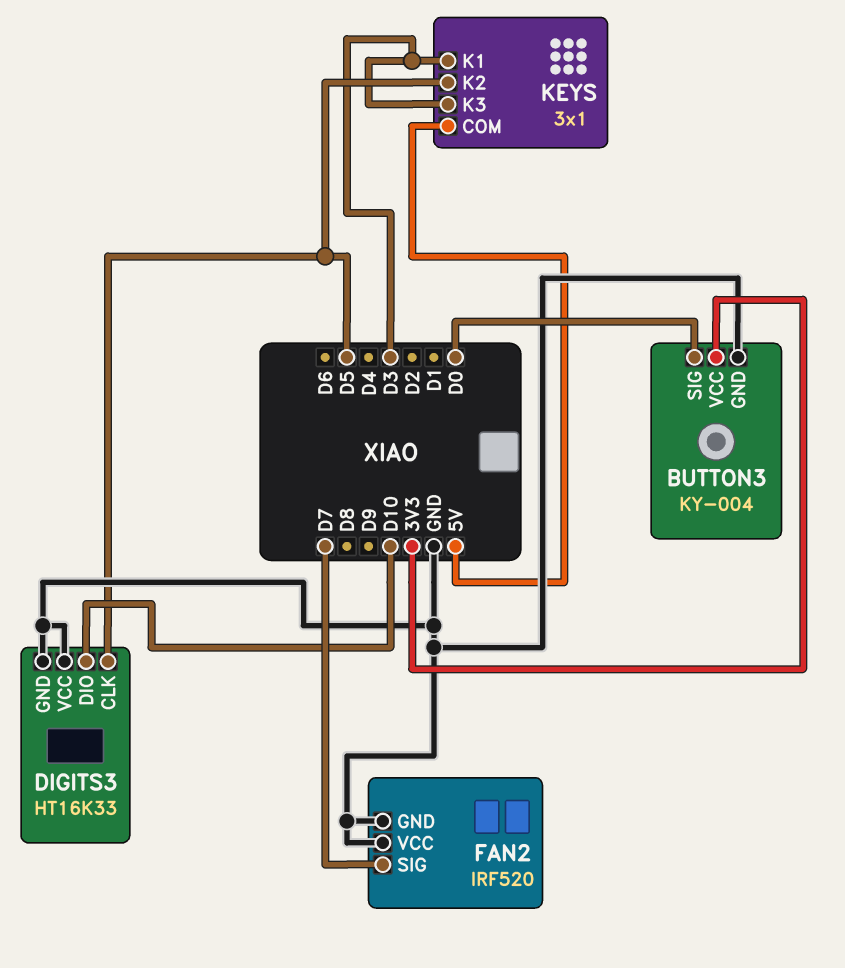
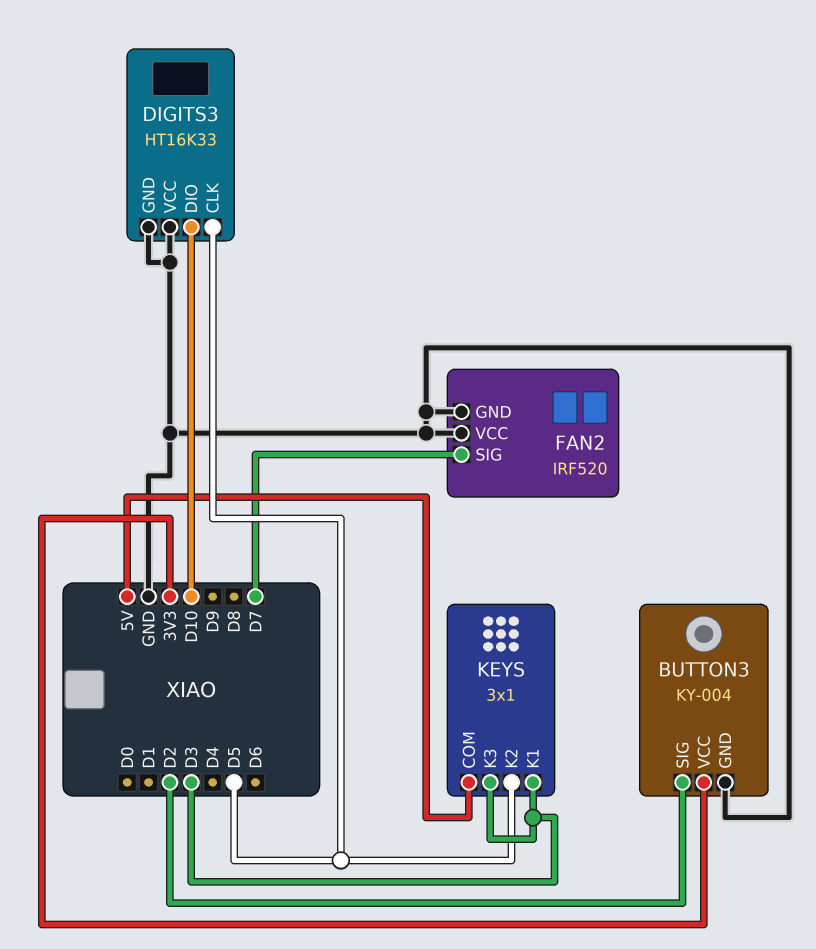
BUTTON3 pin SIG: D0 -> D2

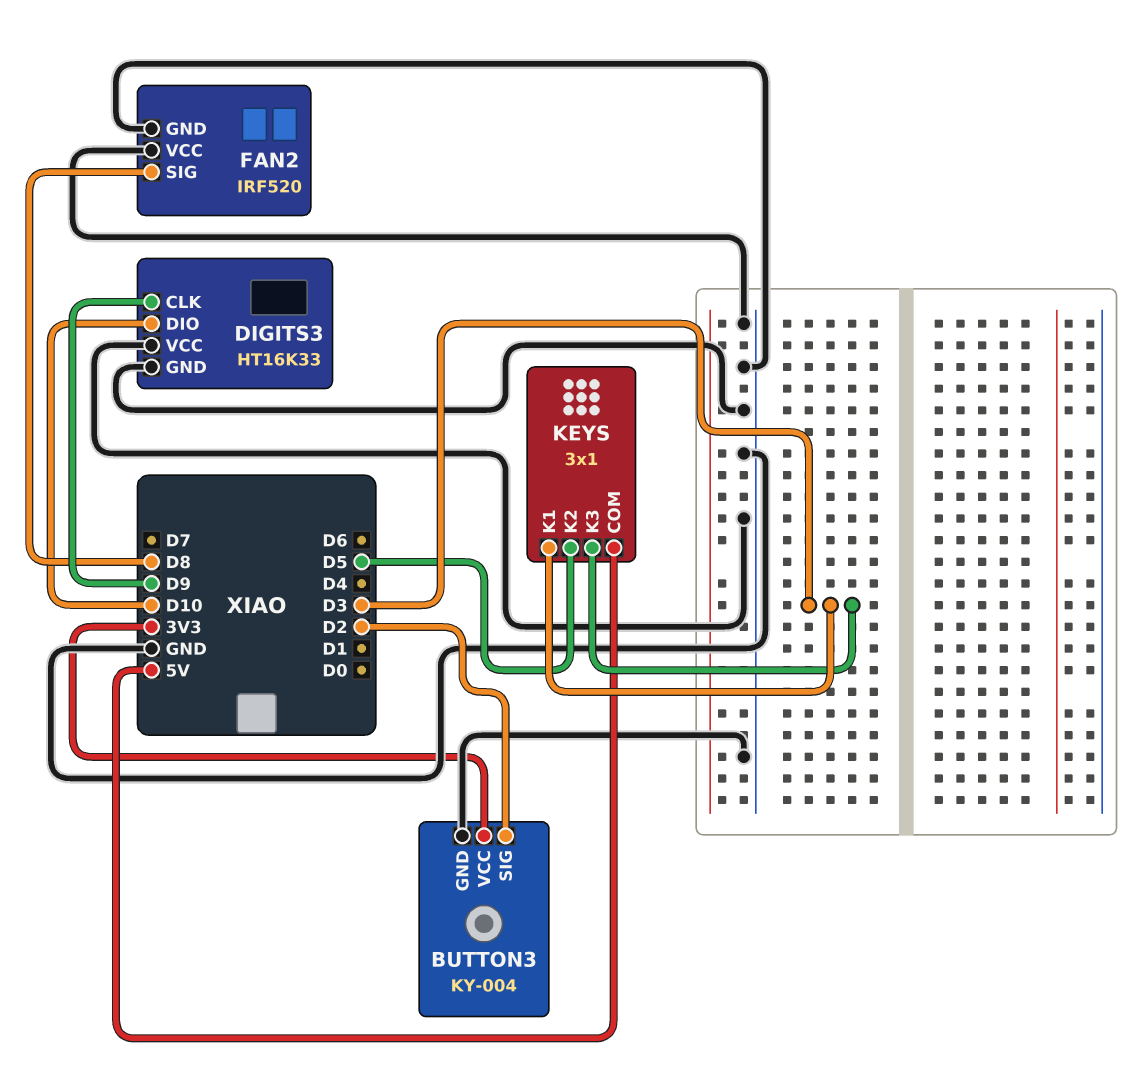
DIGITS3 pin CLK: D5 -> D9
FAN2 pin SIG: D7 -> D8

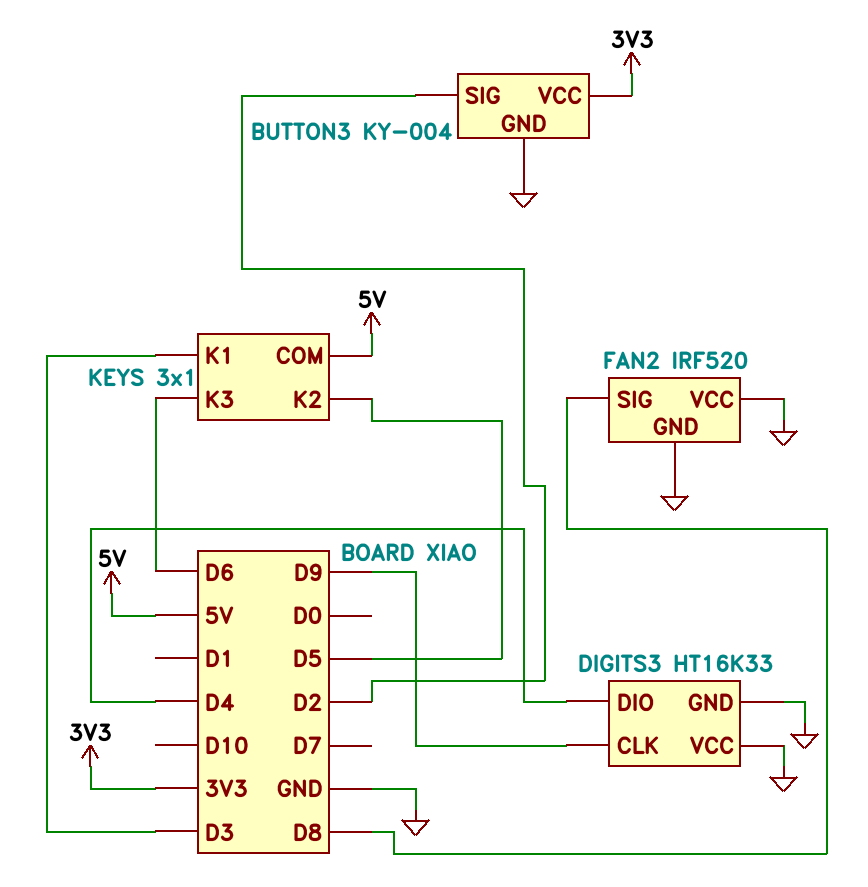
DIGITS3 pin DIO: D10 -> D4
KEYS pin K3: D3 -> D6

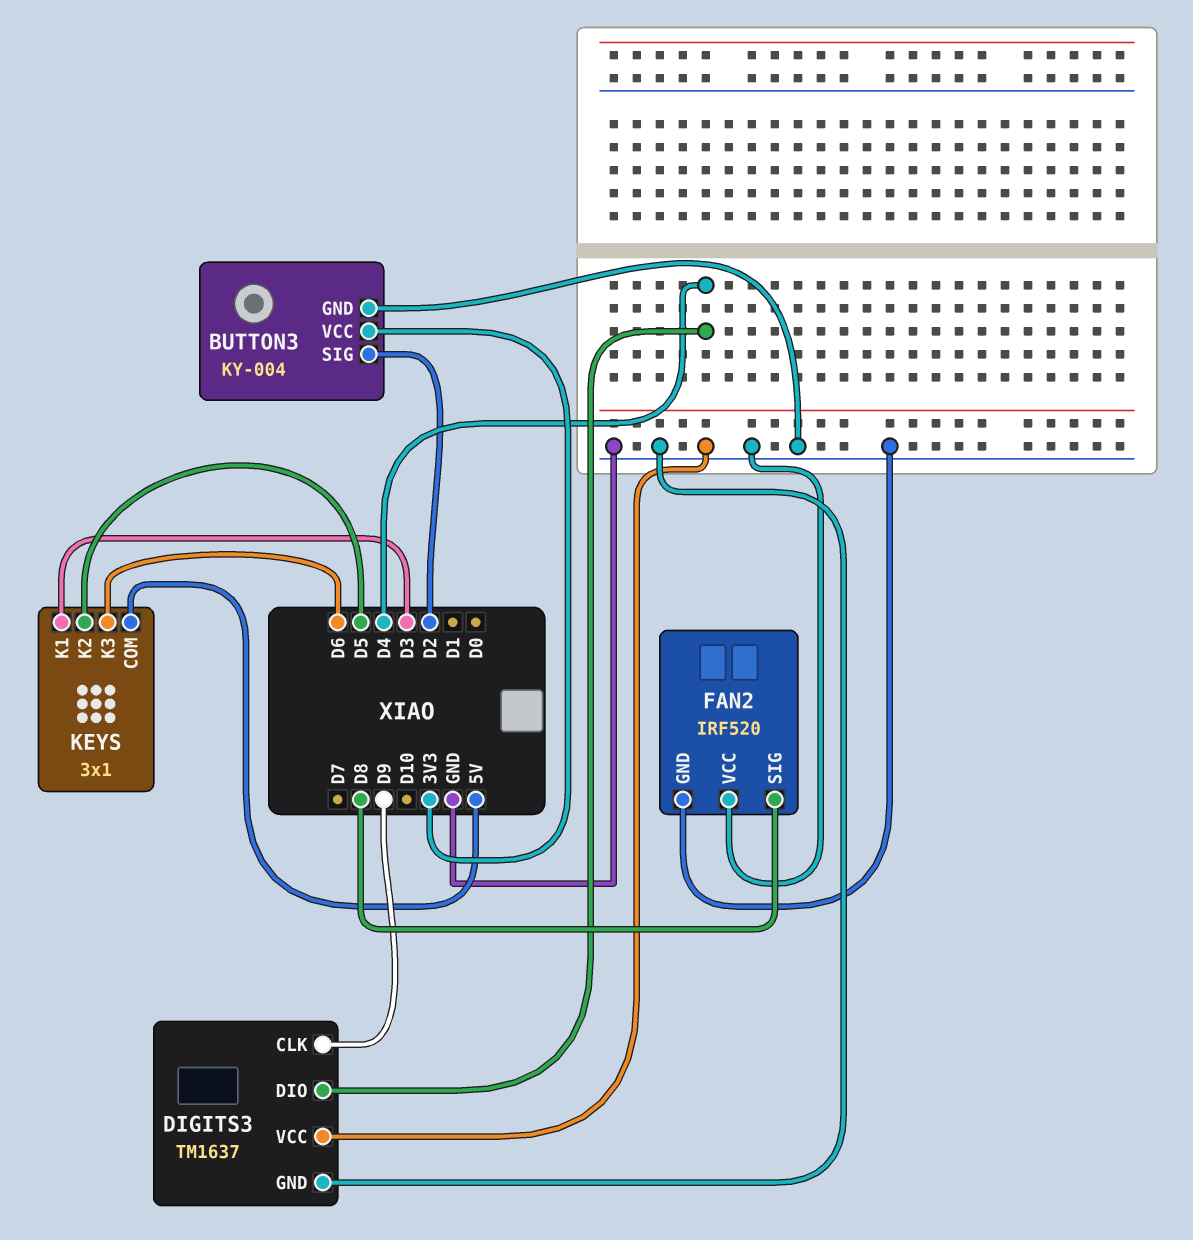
DIGITS3: HT16K33 -> TM1637

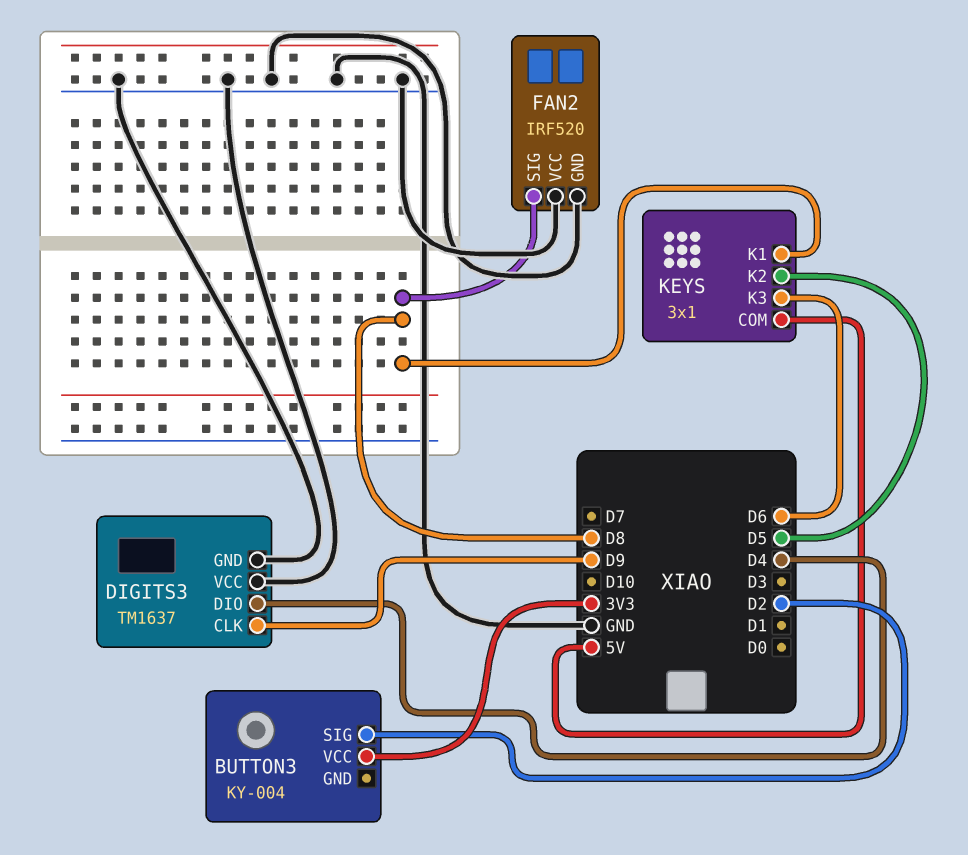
BUTTON3 pin GND: GND -> none
KEYS pin K1: D3 -> D8

